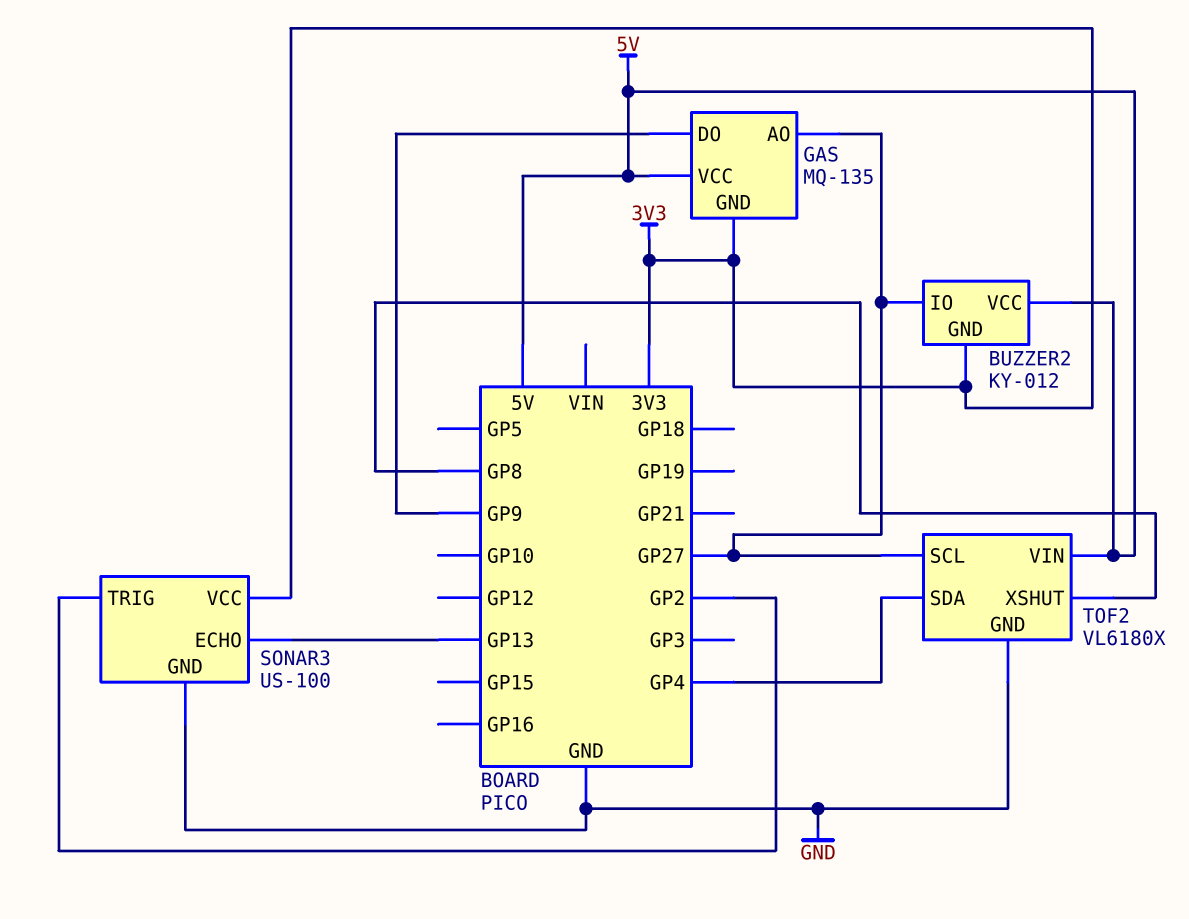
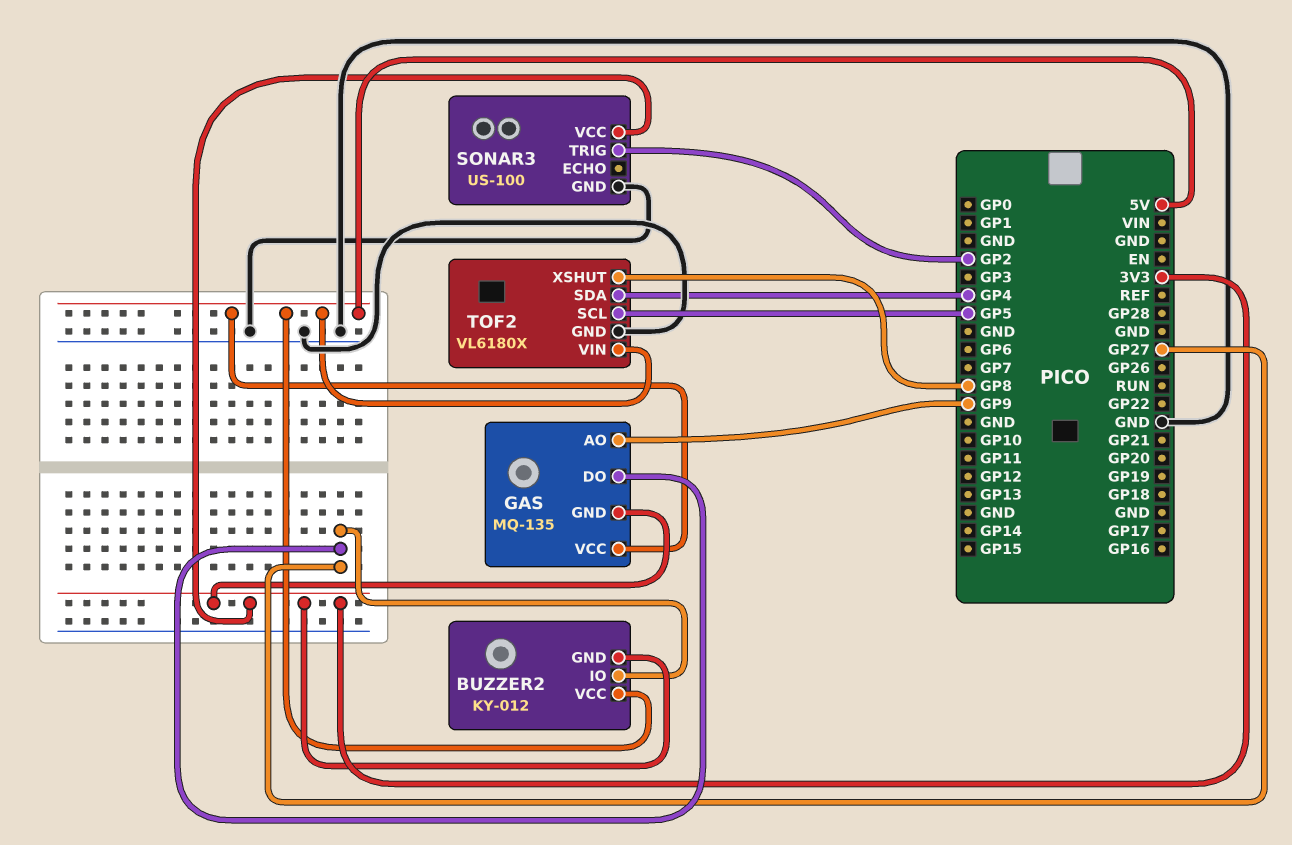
GAS pin AO: GP27 -> GP9
GAS pin DO: GP9 -> GP27
SONAR3 pin ECHO: GP13 -> none
TOF2 pin SCL: GP27 -> GP5

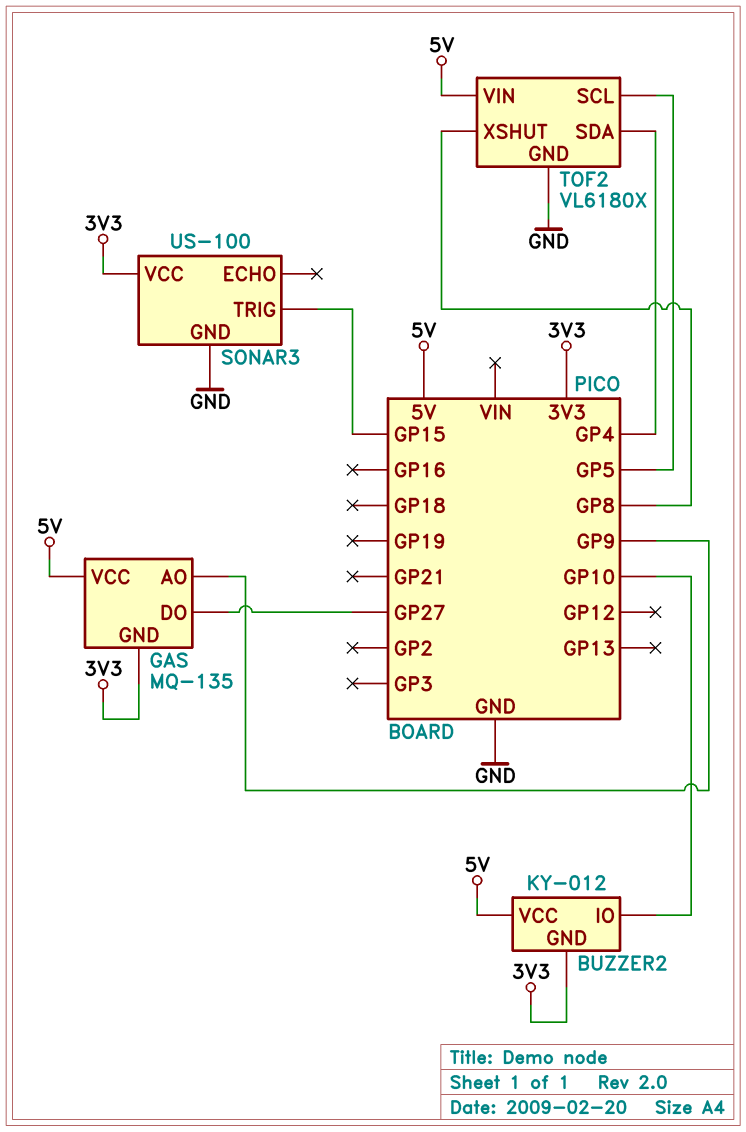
BUZZER2 pin IO: GP27 -> GP10
SONAR3 pin TRIG: GP2 -> GP15

